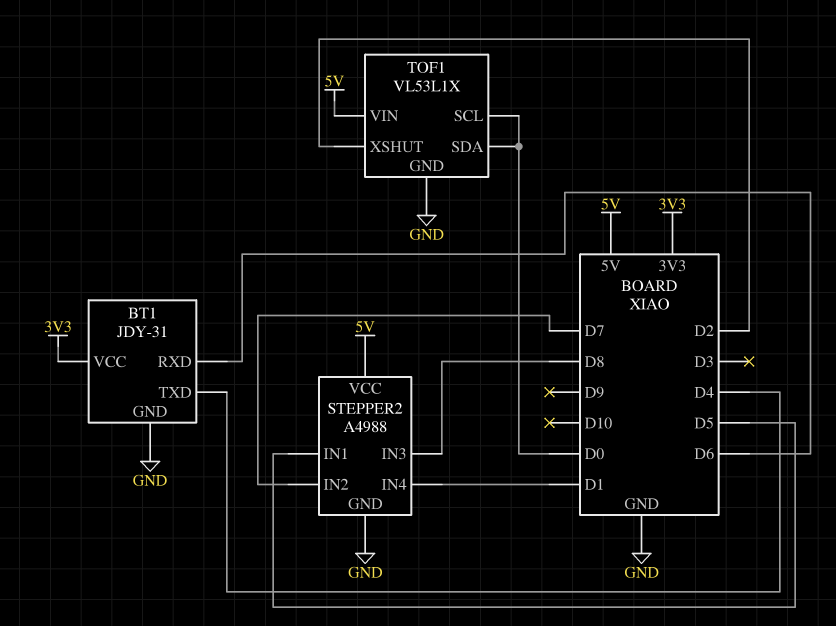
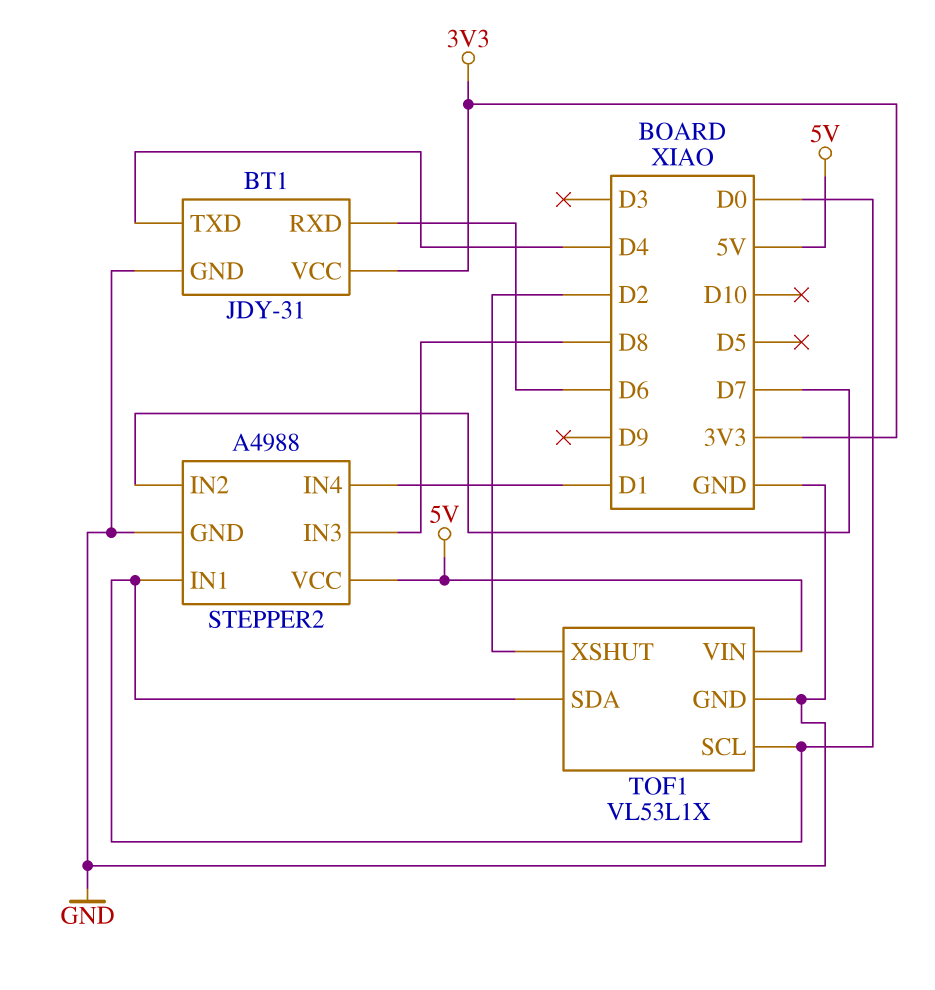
STEPPER2 pin IN1: D5 -> D0

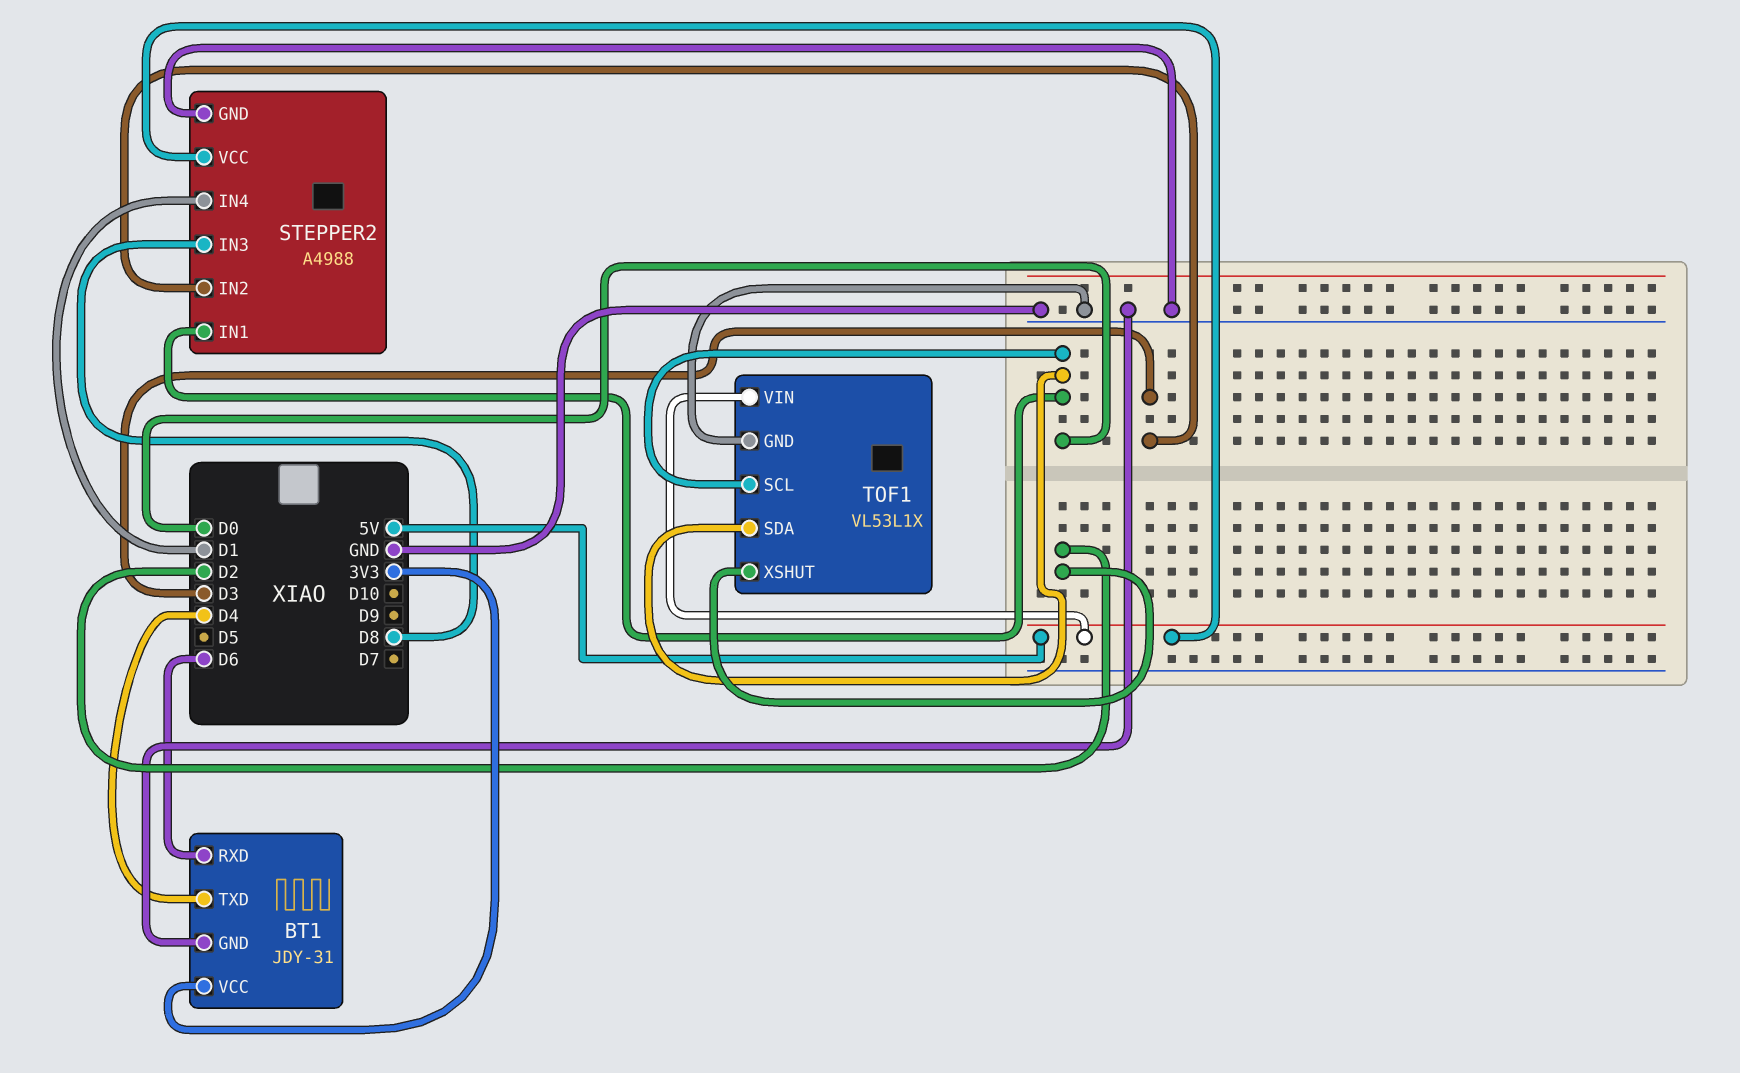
STEPPER2 pin IN2: D7 -> D3

